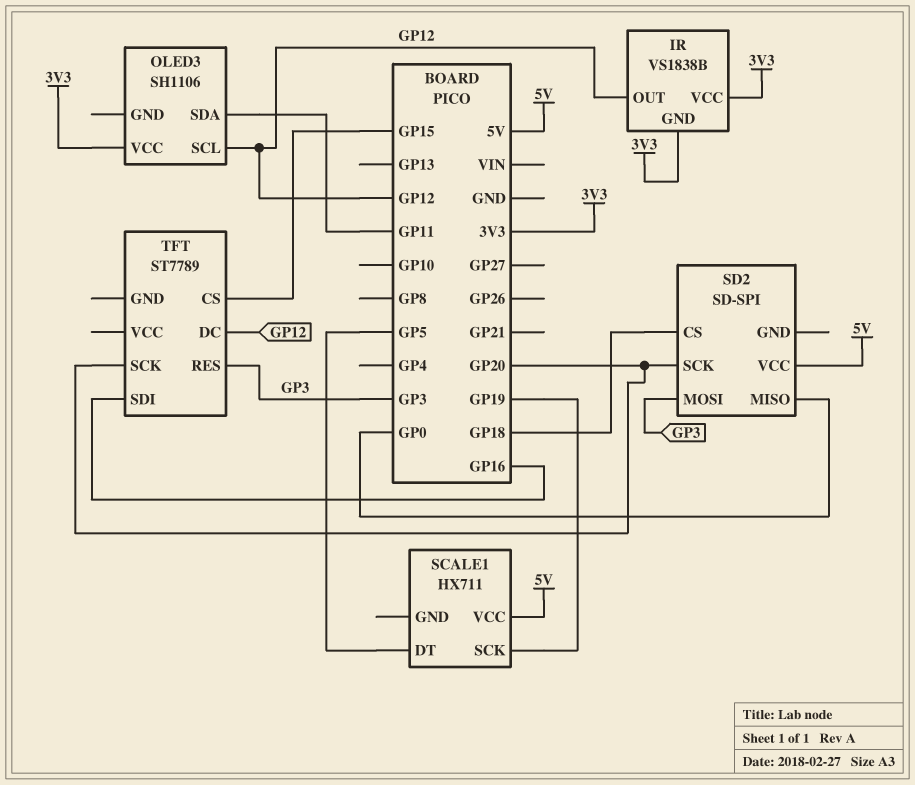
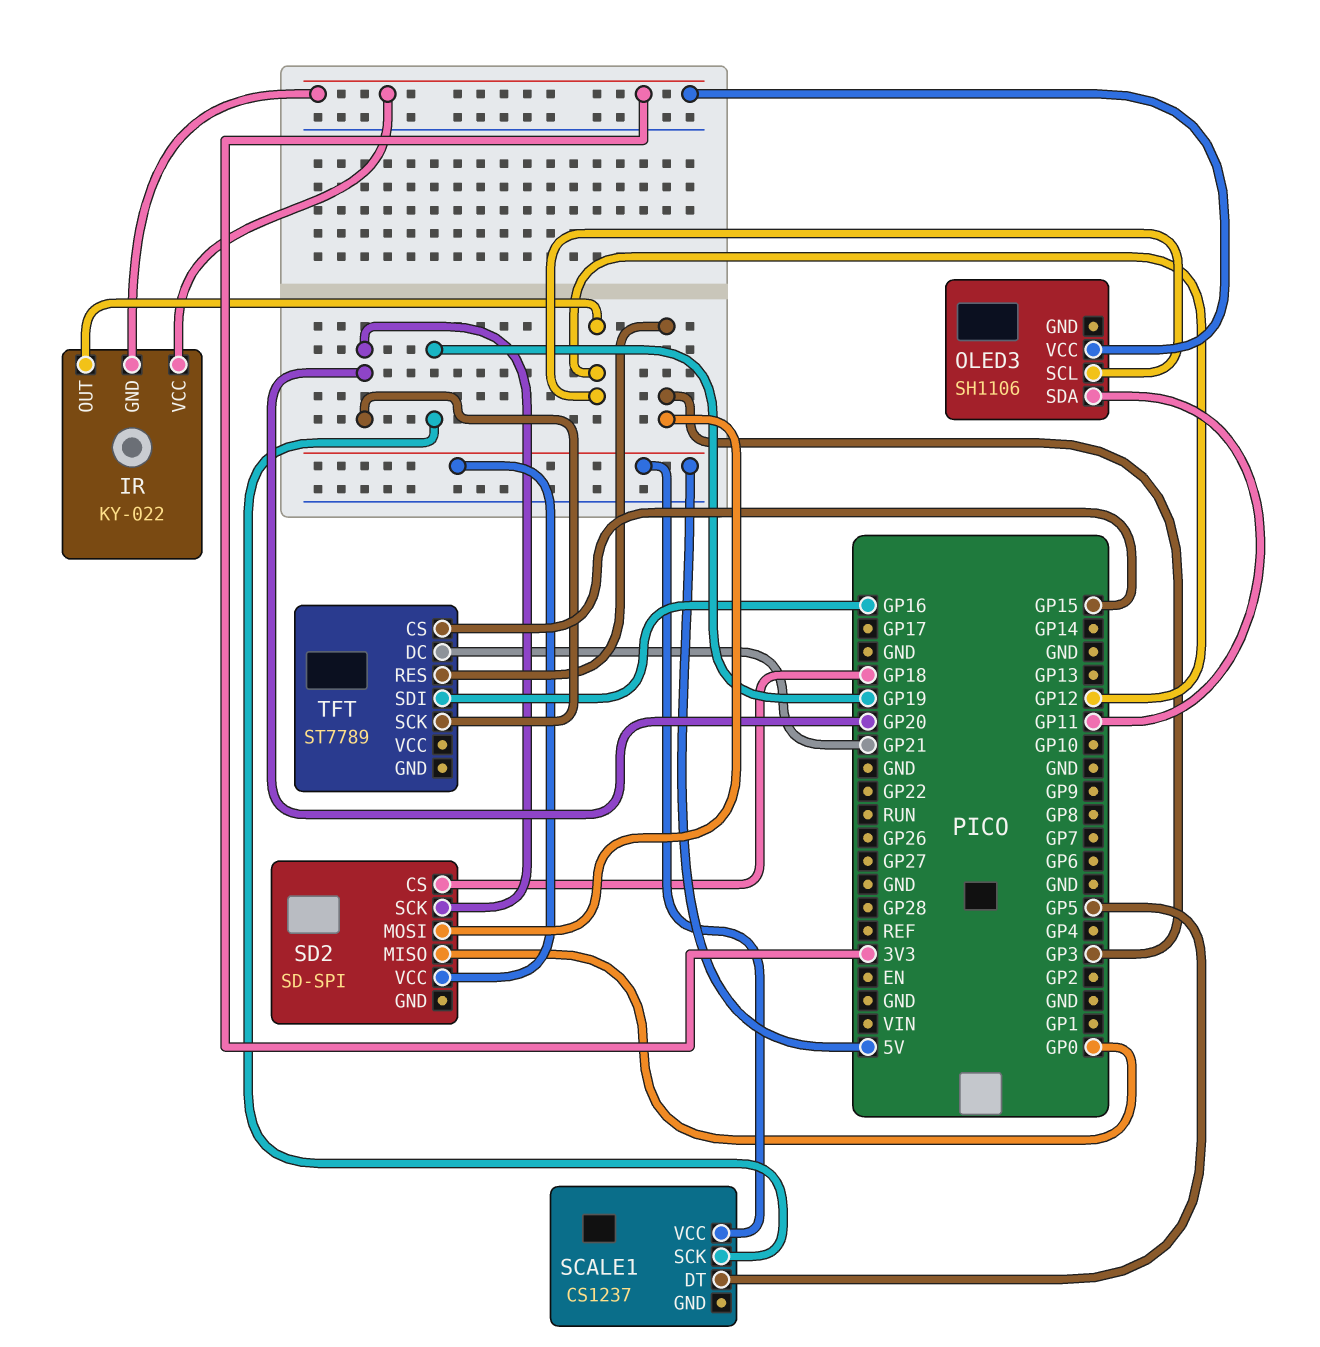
IR: VS1838B -> KY-022
SCALE1: HX711 -> CS1237
TFT pin DC: GP12 -> GP21

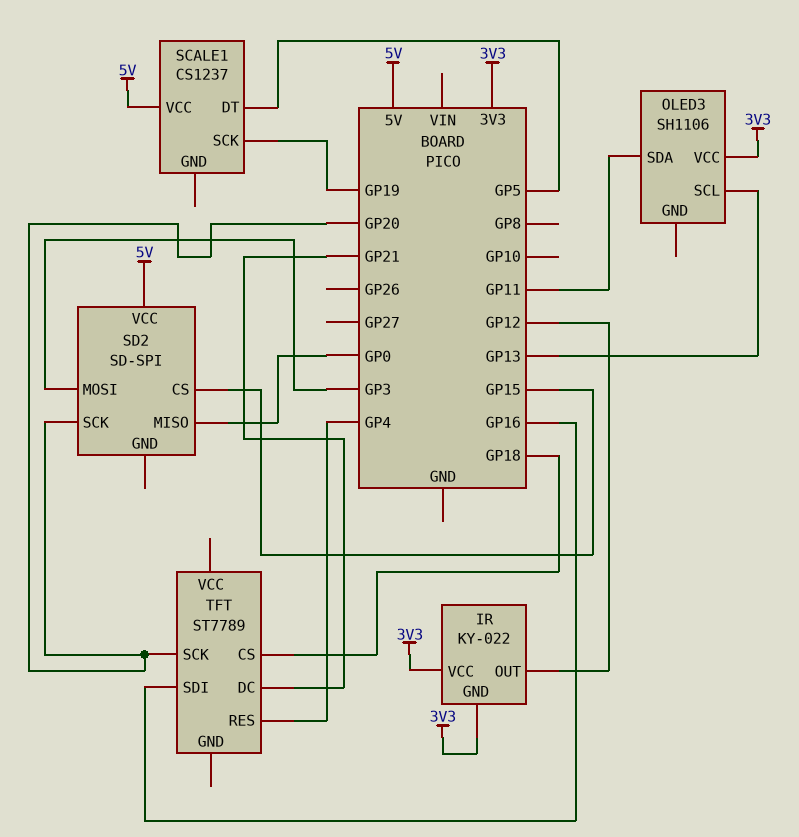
OLED3 pin SCL: GP12 -> GP13
SD2 pin CS: GP18 -> GP15
TFT pin CS: GP15 -> GP18
TFT pin RES: GP3 -> GP4

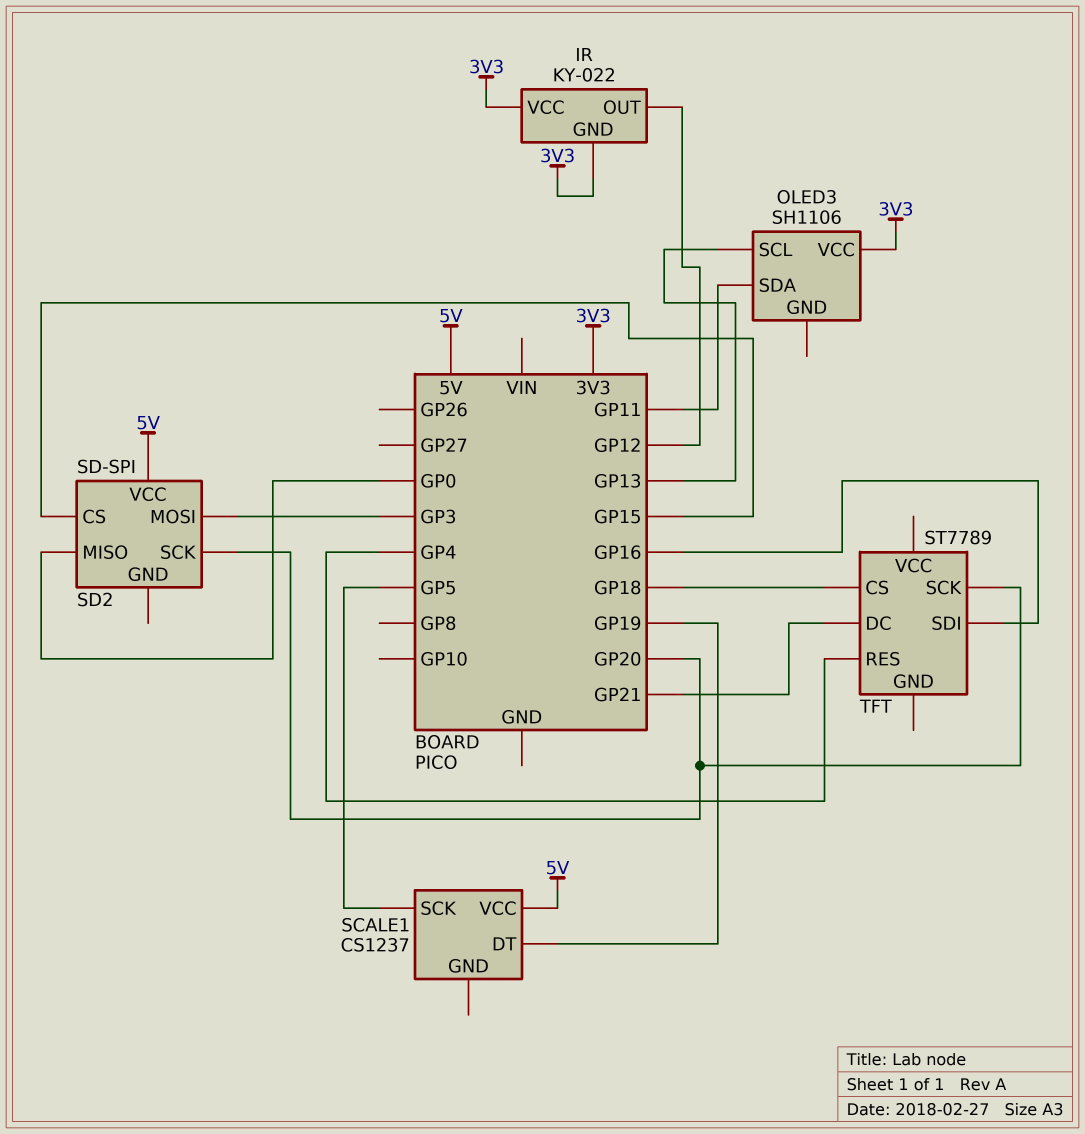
SCALE1 pin DT: GP5 -> GP19
SCALE1 pin SCK: GP19 -> GP5

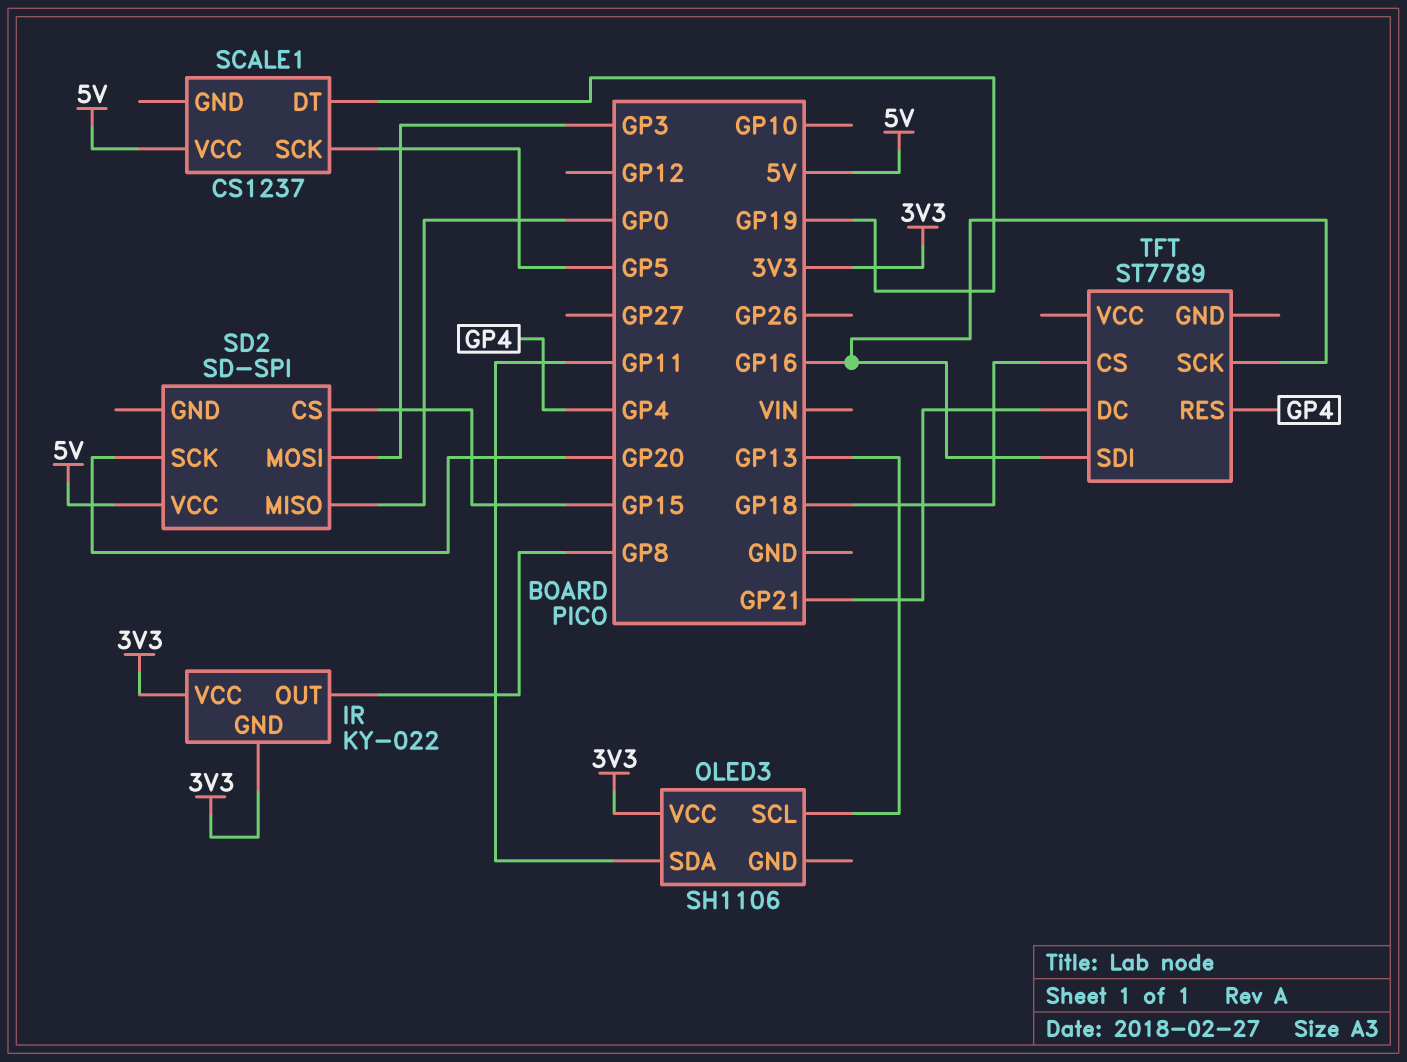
IR pin OUT: GP12 -> GP8
TFT pin SCK: GP20 -> GP16

